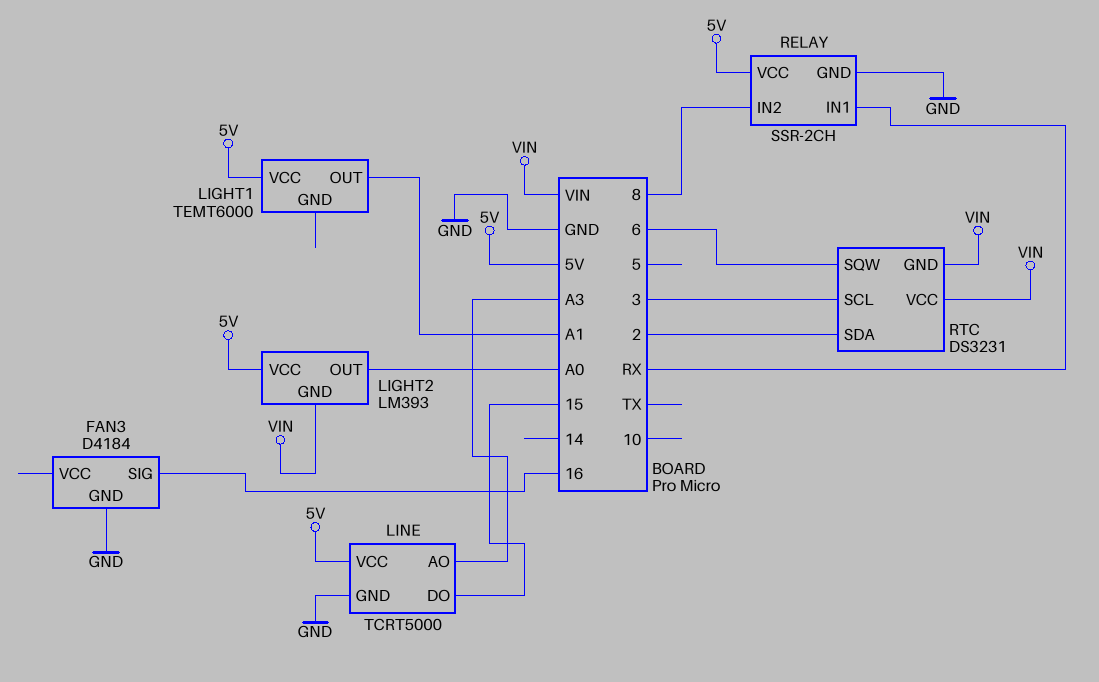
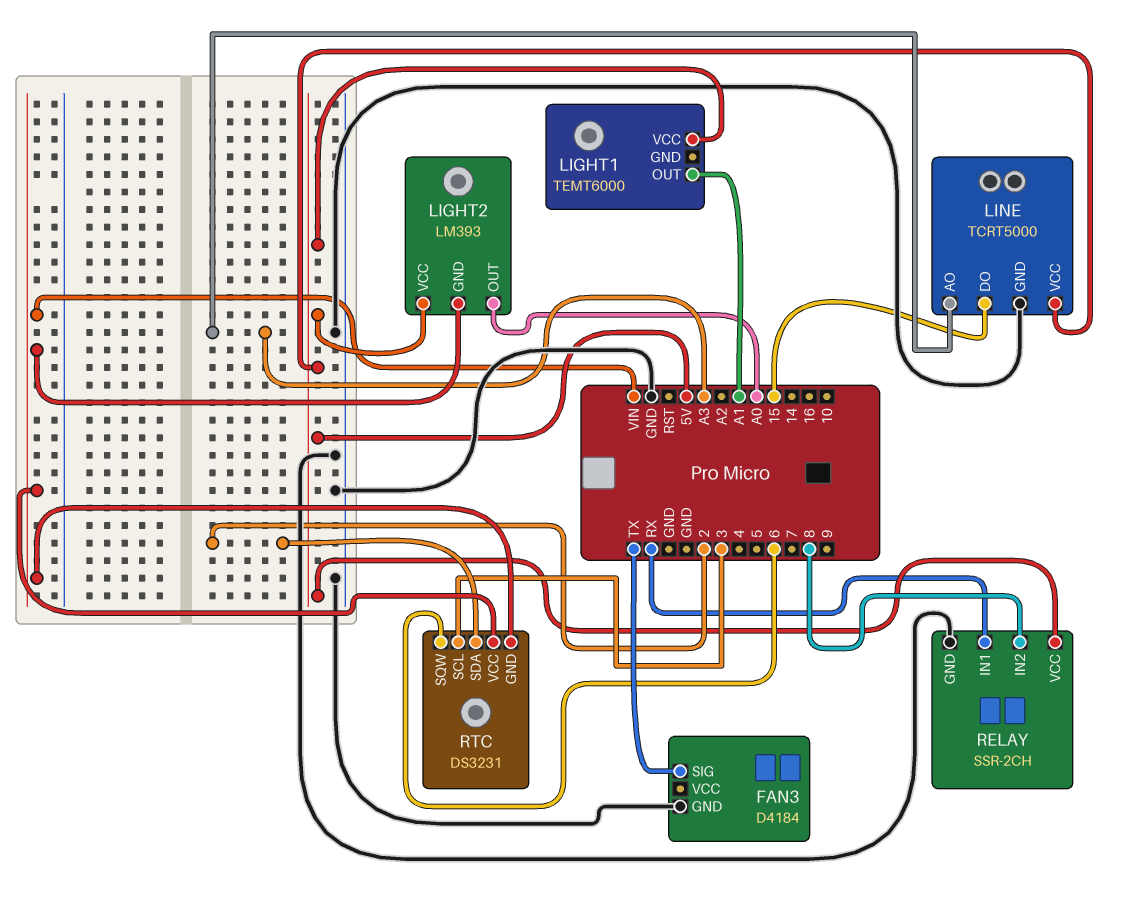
FAN3 pin SIG: 16 -> TX

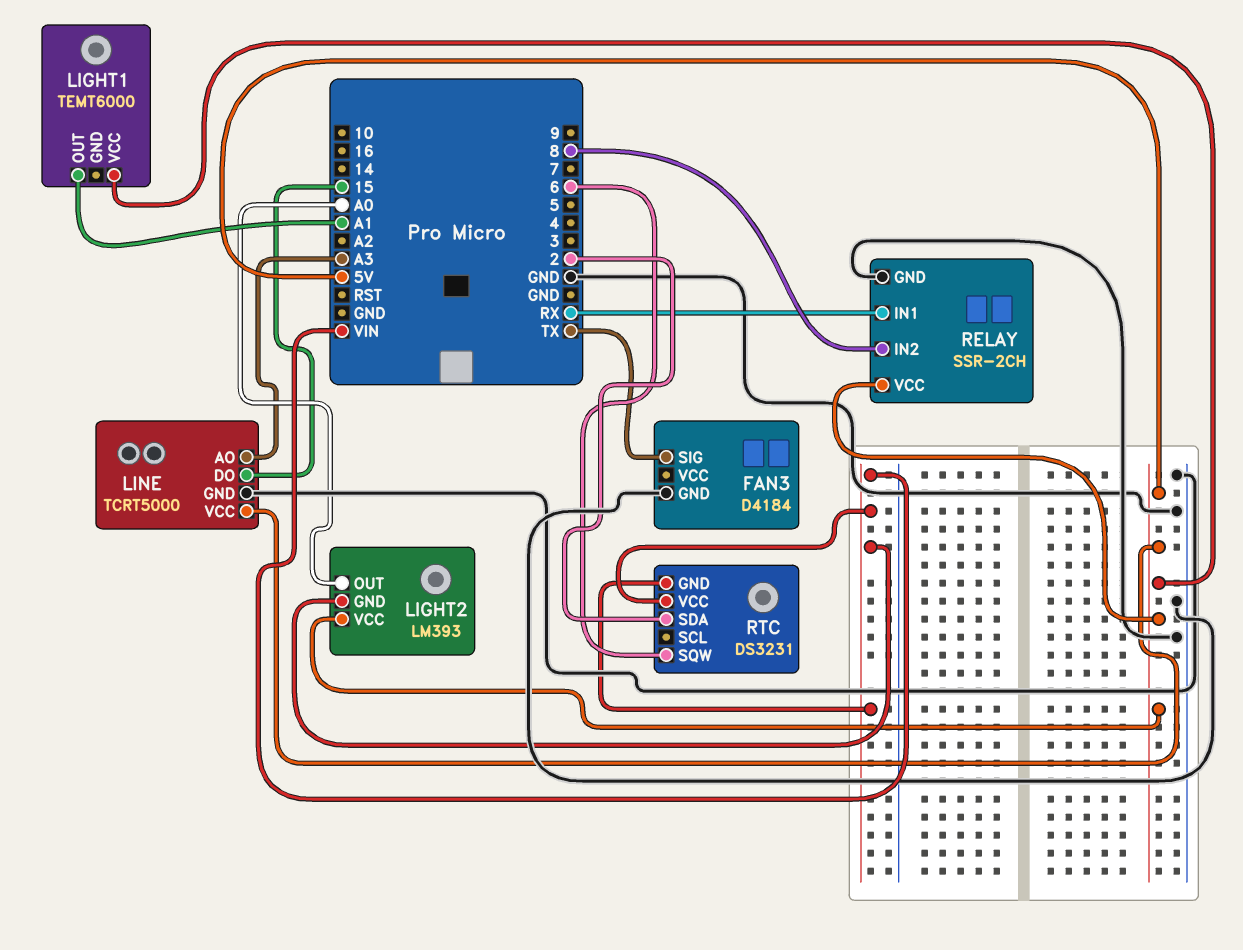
RTC pin SCL: 3 -> none

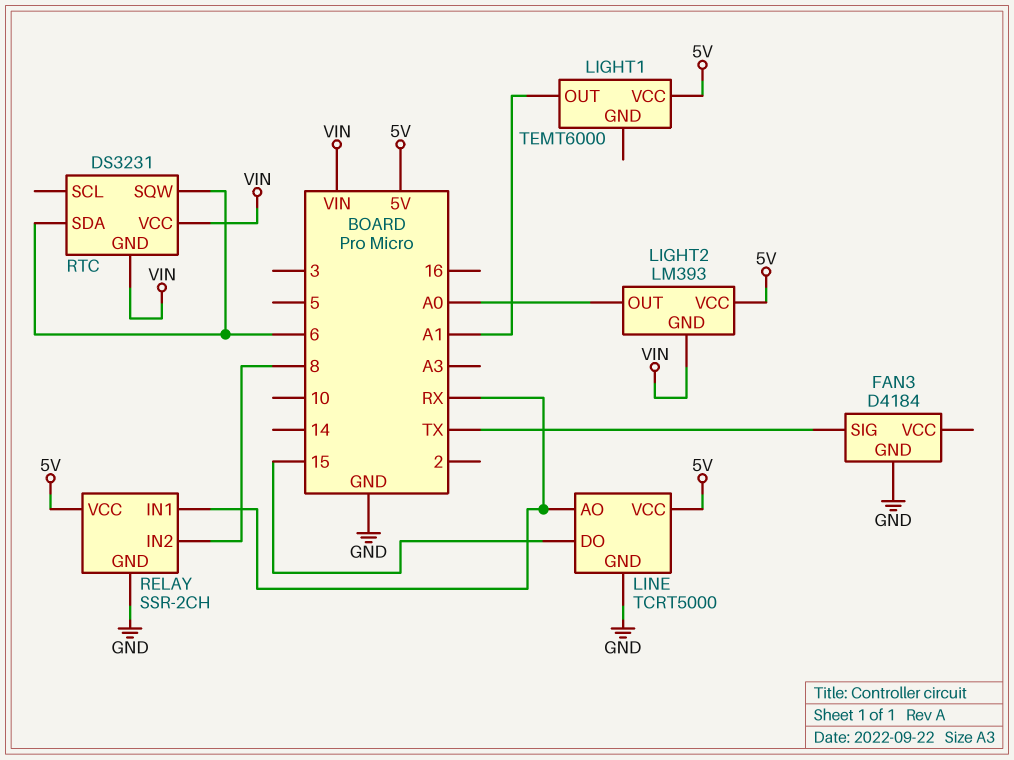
LINE pin AO: A3 -> RX
RTC pin SDA: 2 -> 6

